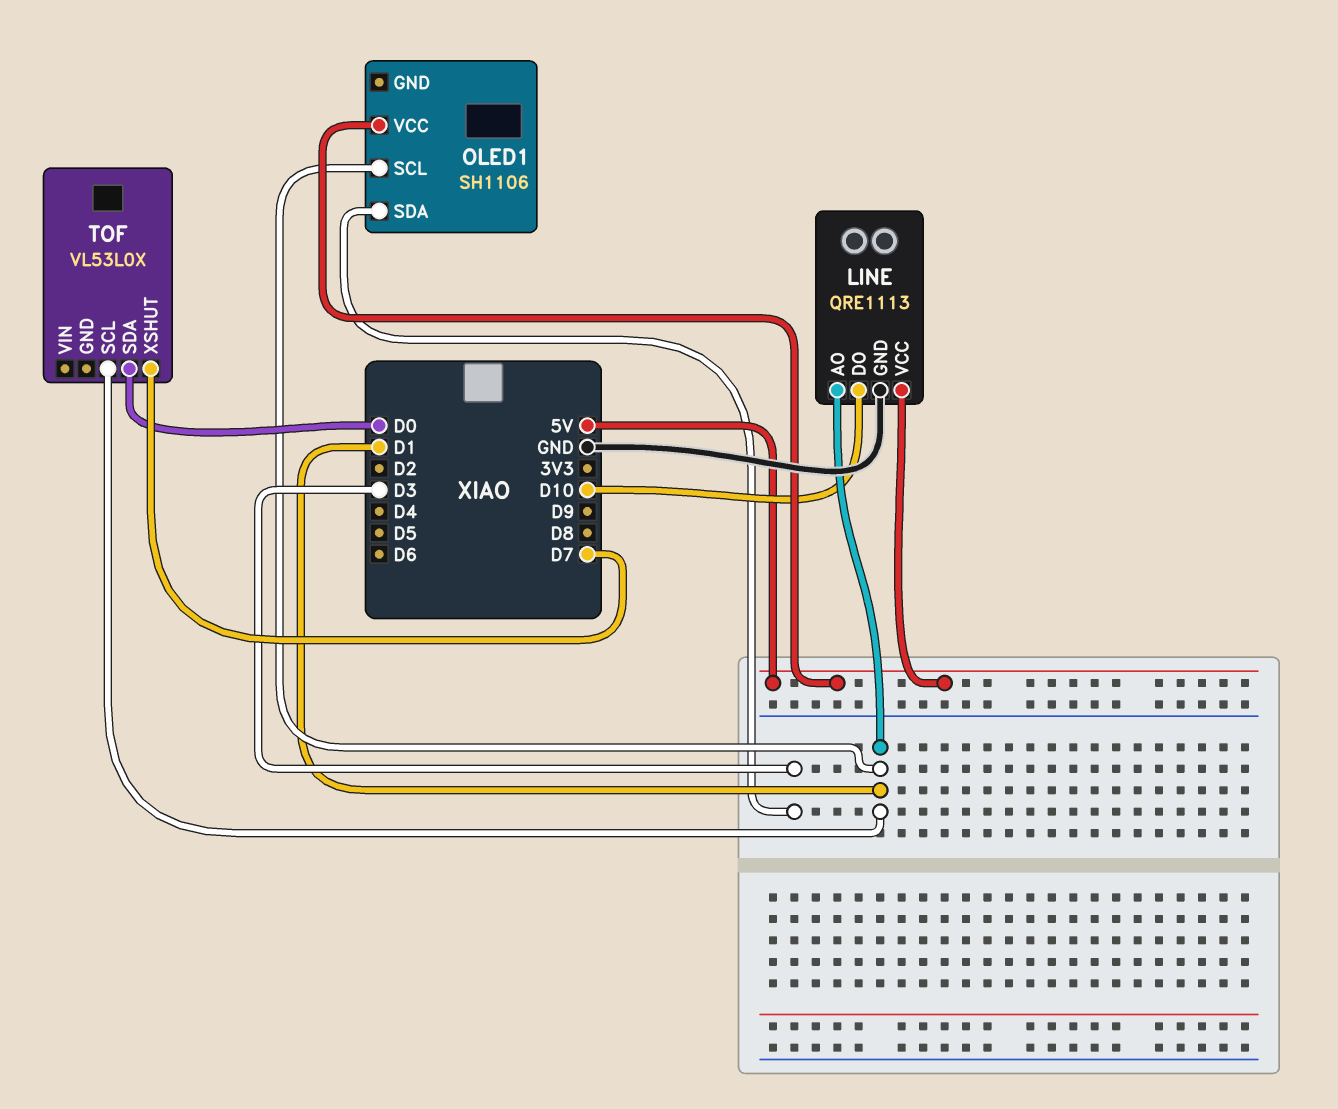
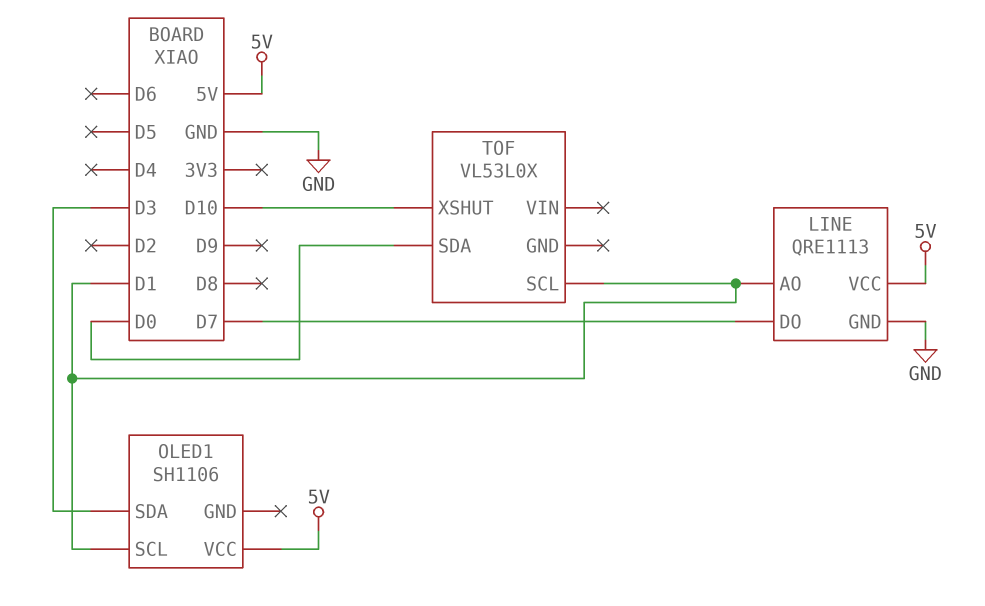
LINE pin DO: D10 -> D7
TOF pin XSHUT: D7 -> D10

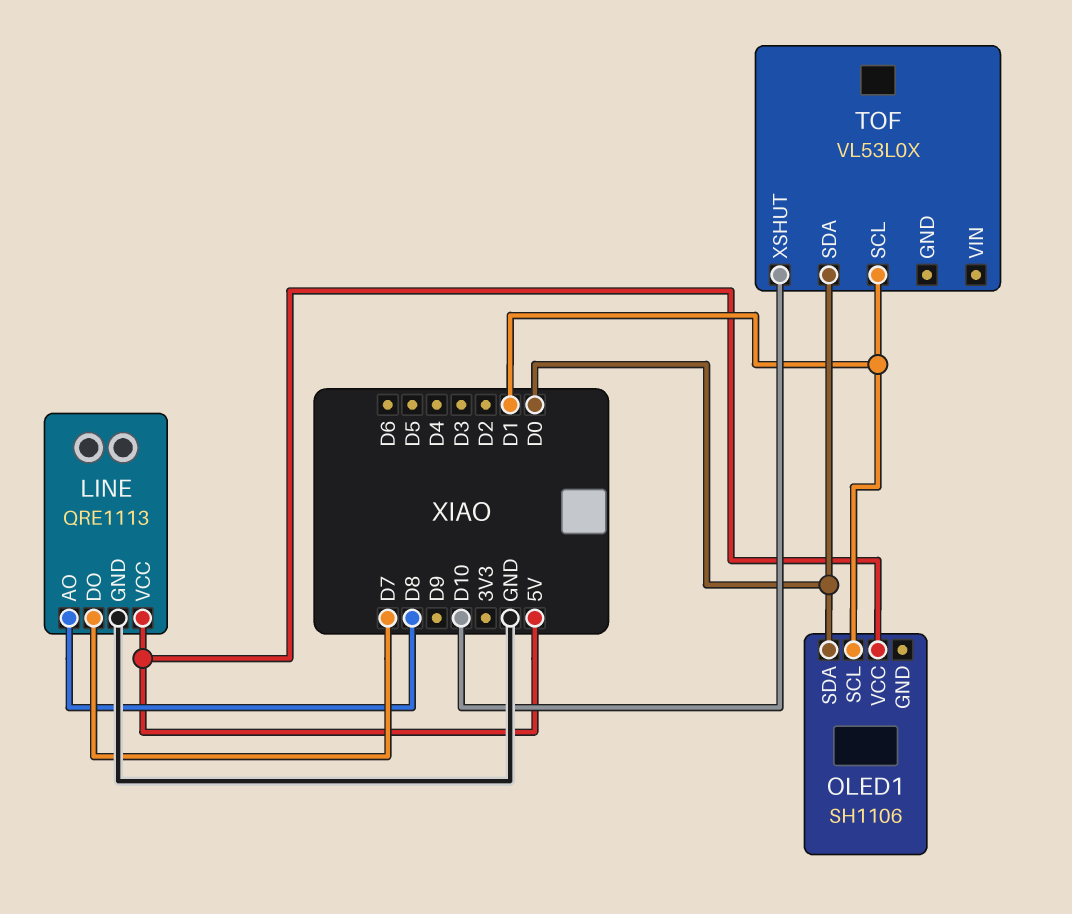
LINE pin AO: D1 -> D8
OLED1 pin SDA: D3 -> D0

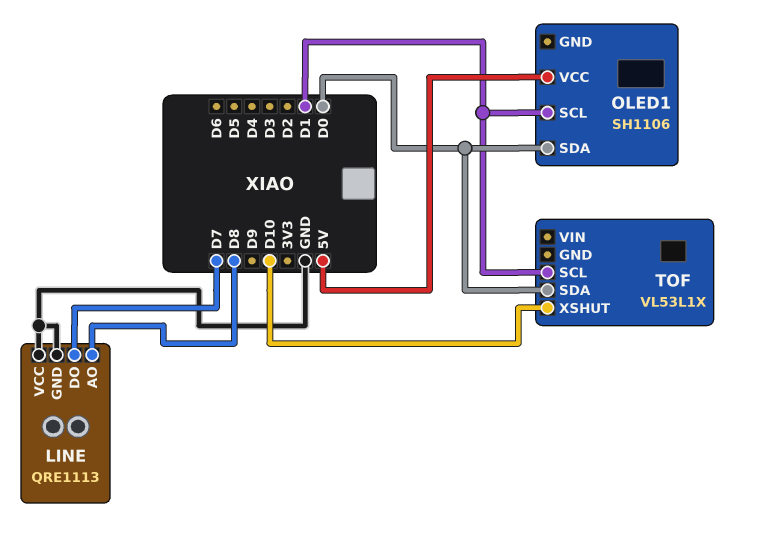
LINE pin VCC: 5V -> GND
TOF: VL53L0X -> VL53L1X

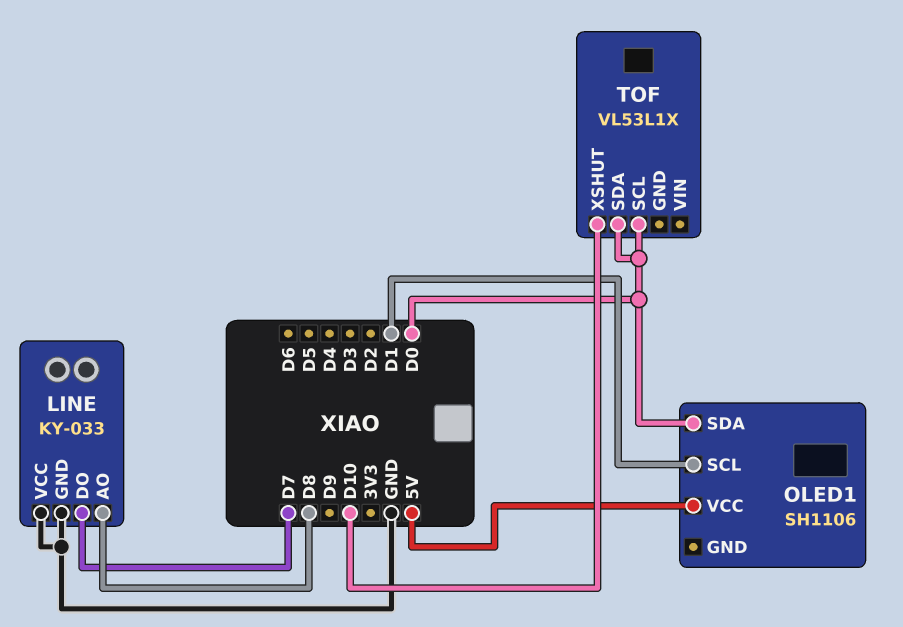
LINE: QRE1113 -> KY-033
TOF pin SCL: D1 -> D0

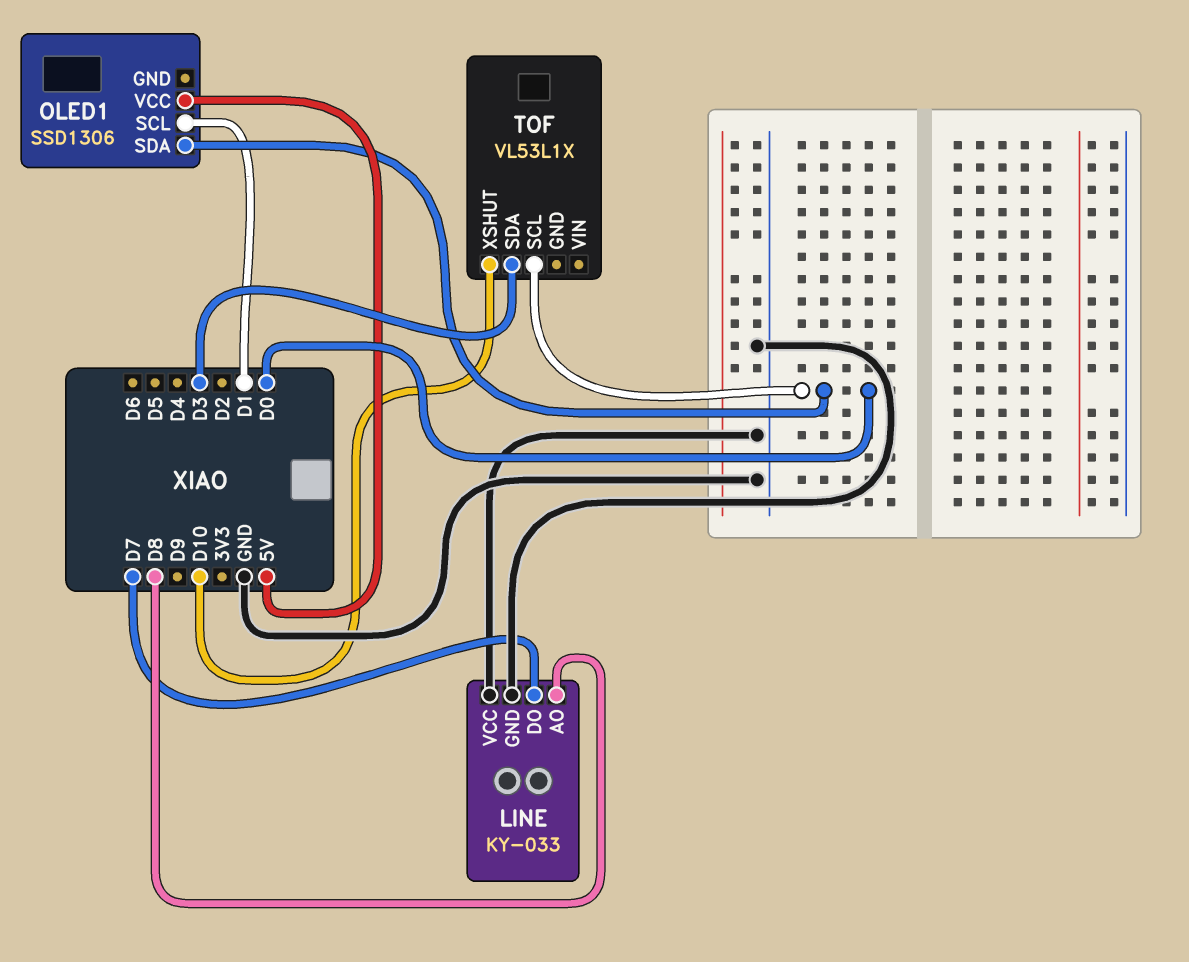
OLED1: SH1106 -> SSD1306
TOF pin SDA: D0 -> D3

